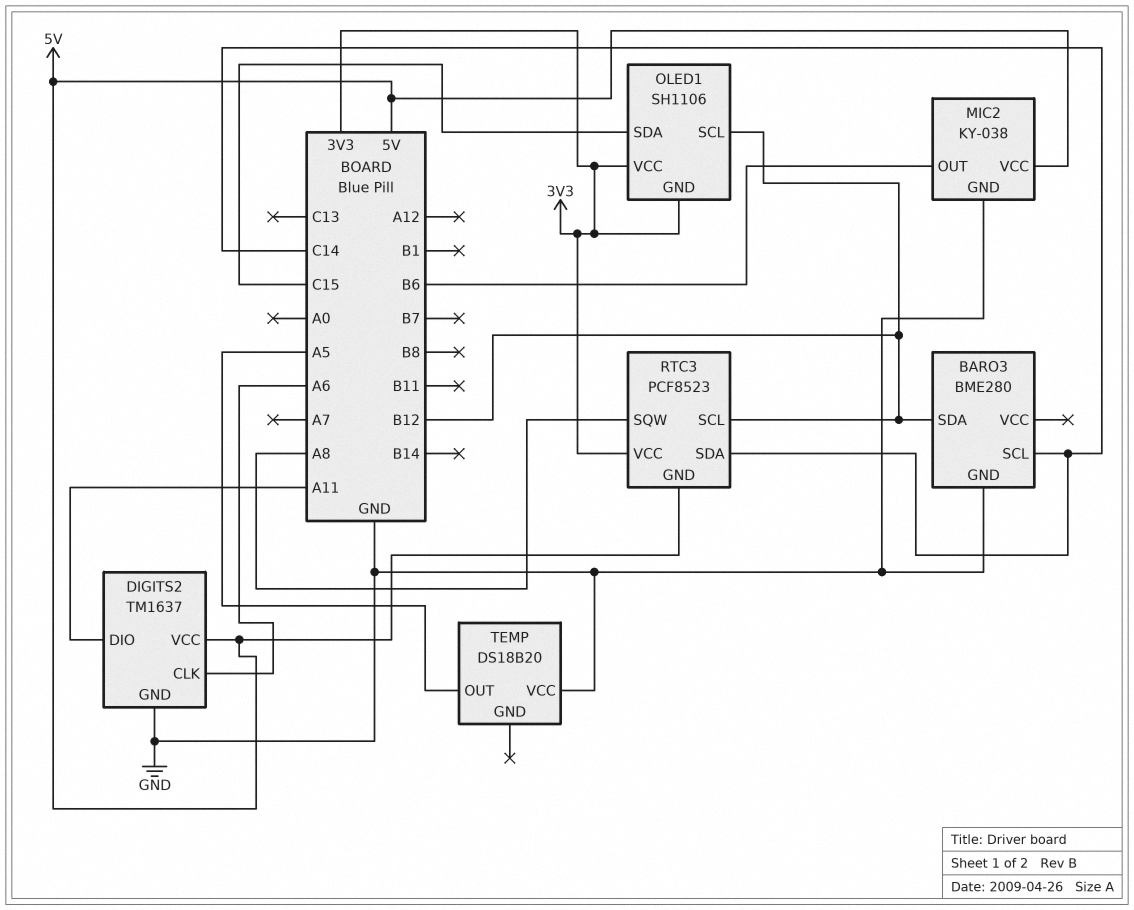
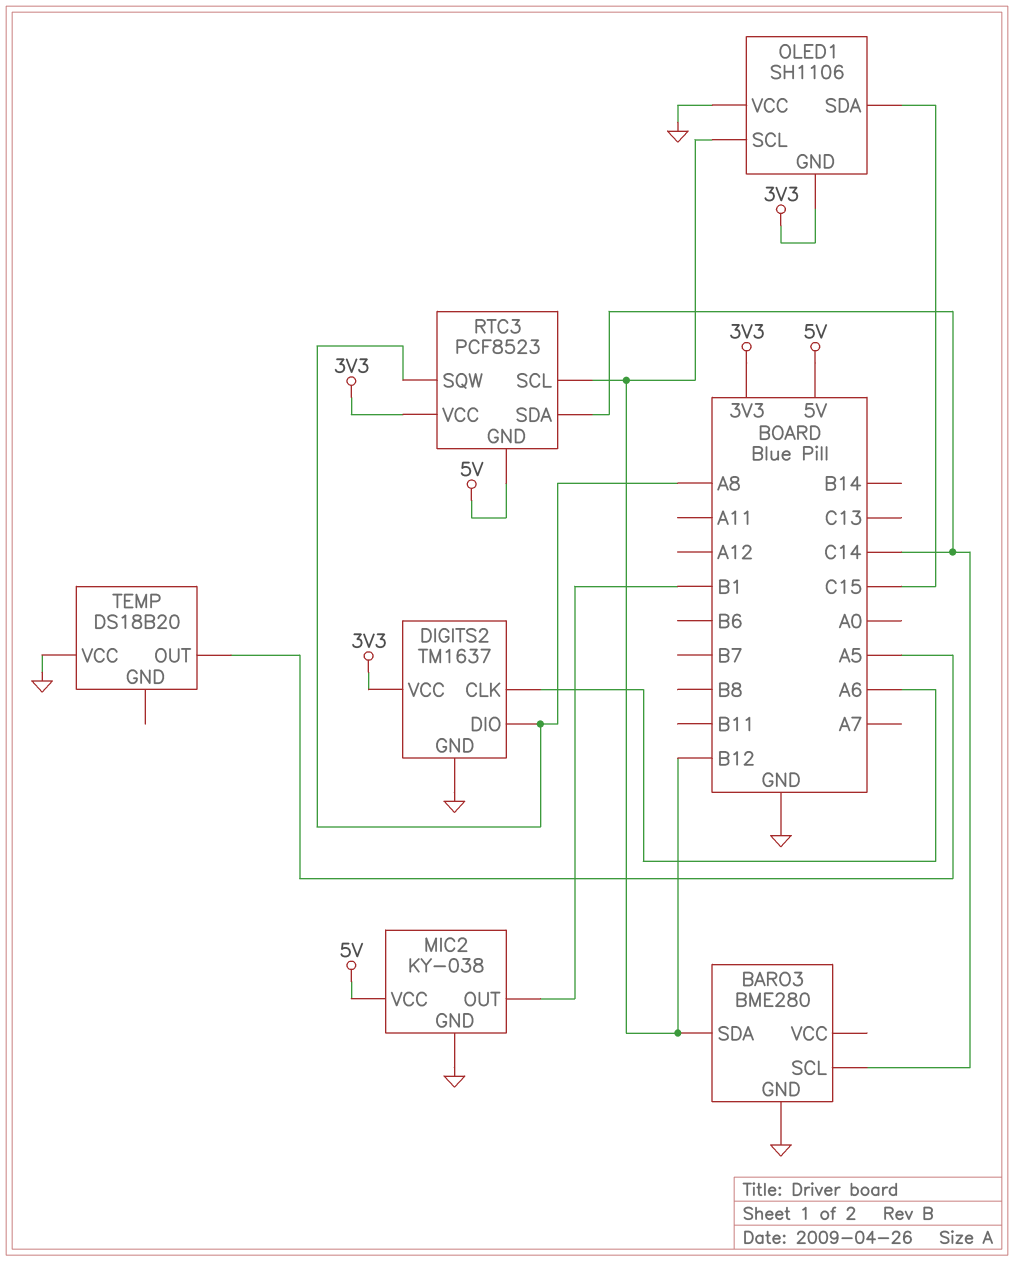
DIGITS2 pin DIO: A11 -> A8
DIGITS2 pin VCC: 5V -> 3V3
MIC2 pin OUT: B6 -> B1
OLED1 pin VCC: 3V3 -> GND

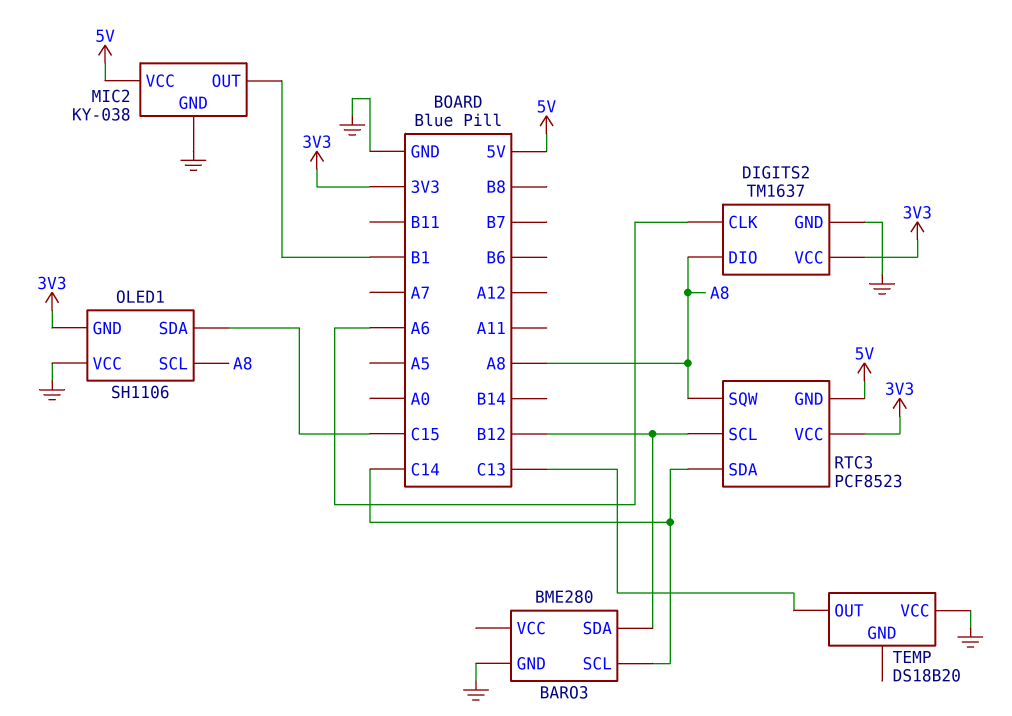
OLED1 pin SCL: B12 -> A8
TEMP pin OUT: A5 -> C13

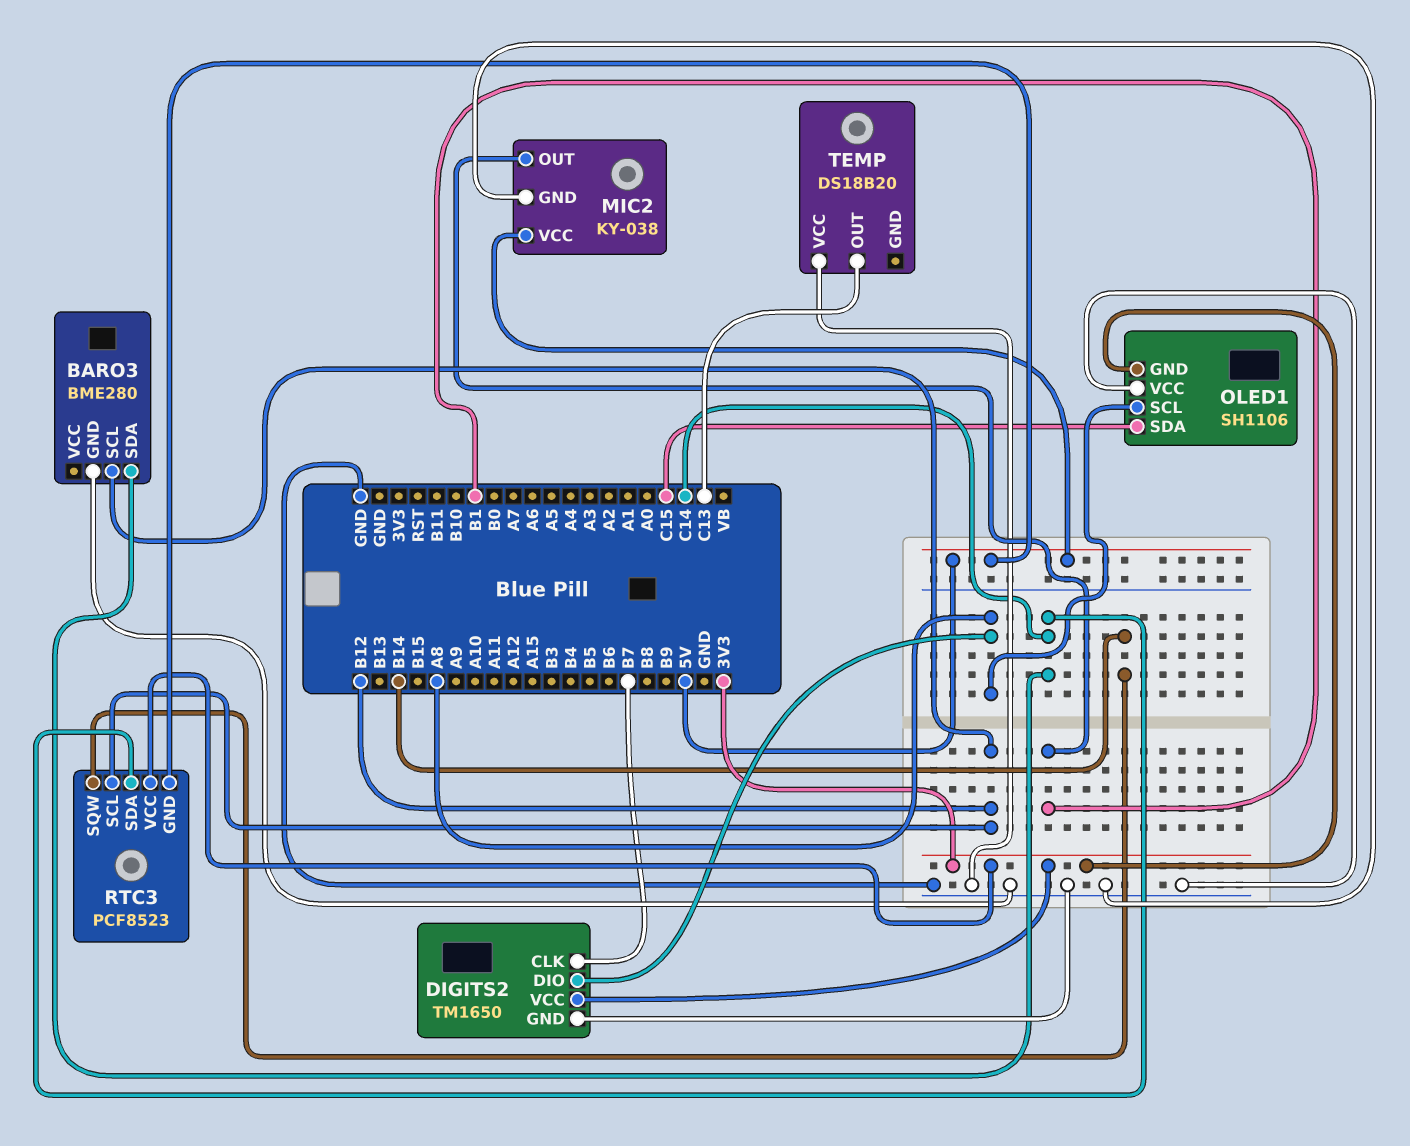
BARO3 pin SCL: C14 -> B12
BARO3 pin SDA: B12 -> C14
DIGITS2: TM1637 -> TM1650
DIGITS2 pin CLK: A6 -> B7
RTC3 pin SQW: A8 -> B14

